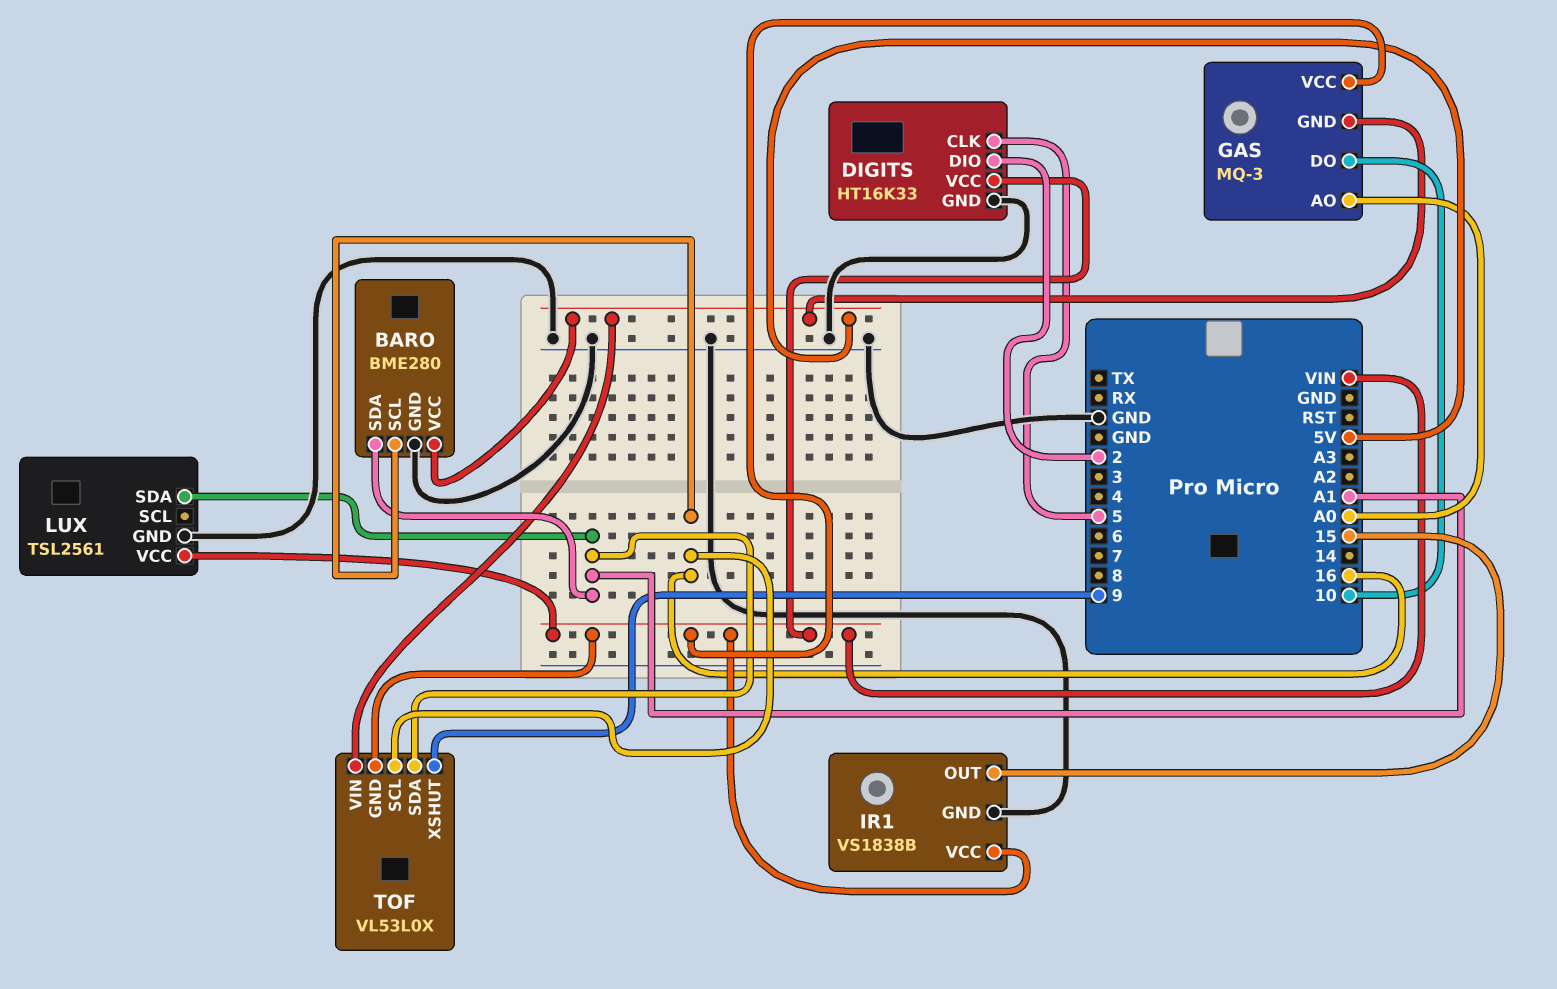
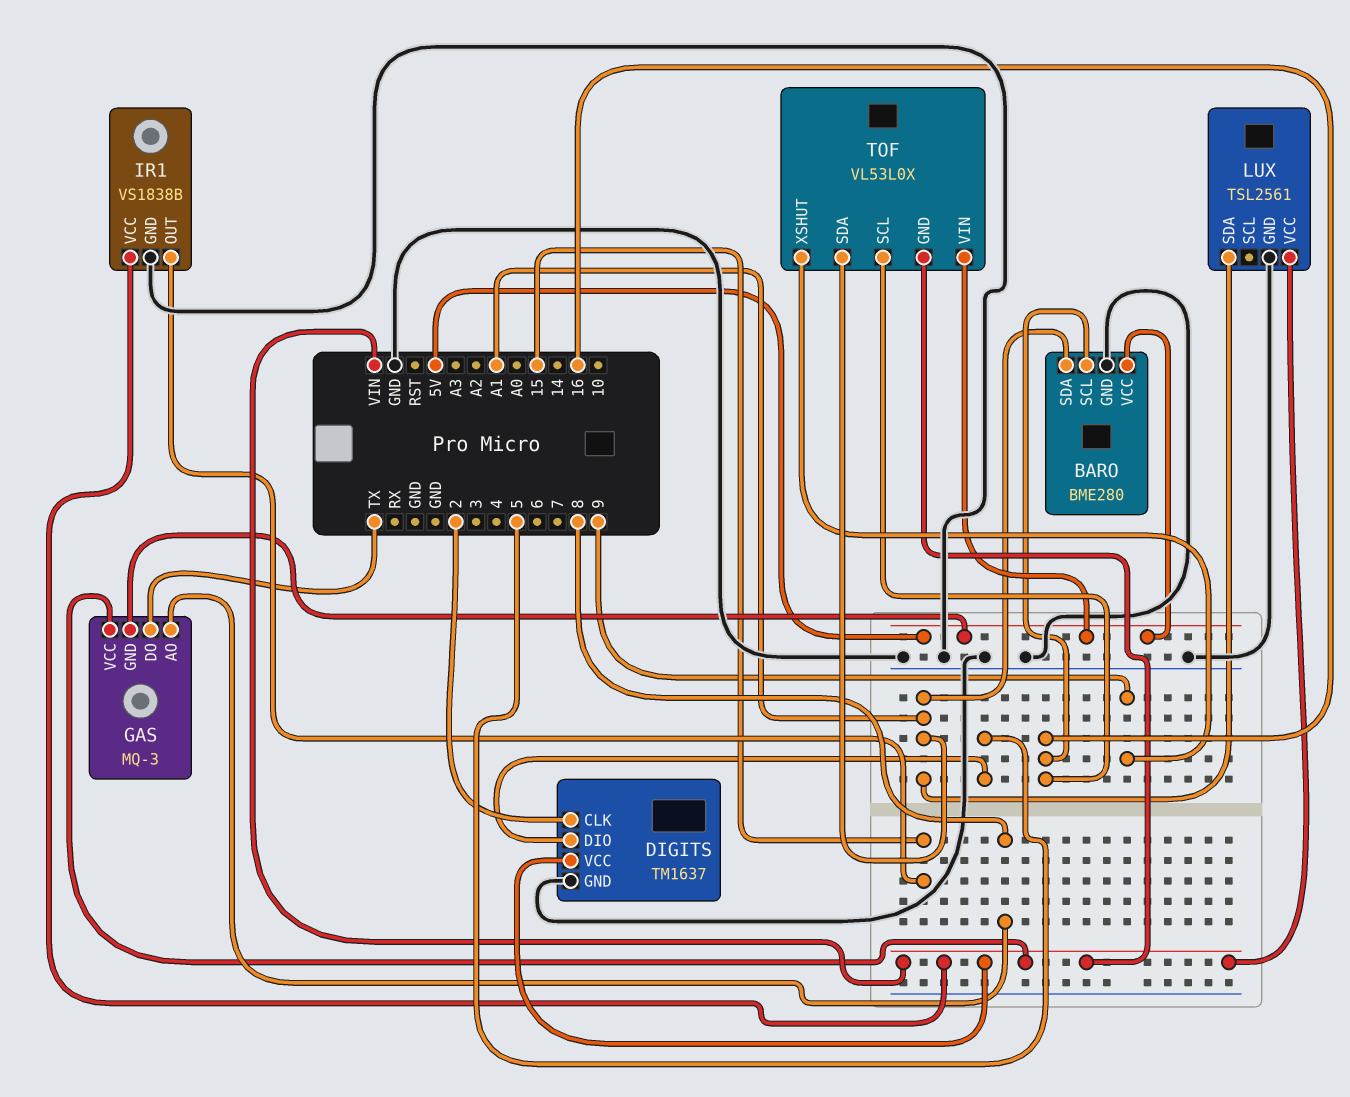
DIGITS: HT16K33 -> TM1637
DIGITS pin CLK: 5 -> 2
DIGITS pin DIO: 2 -> 5
GAS pin AO: A0 -> 8
GAS pin DO: 10 -> TX

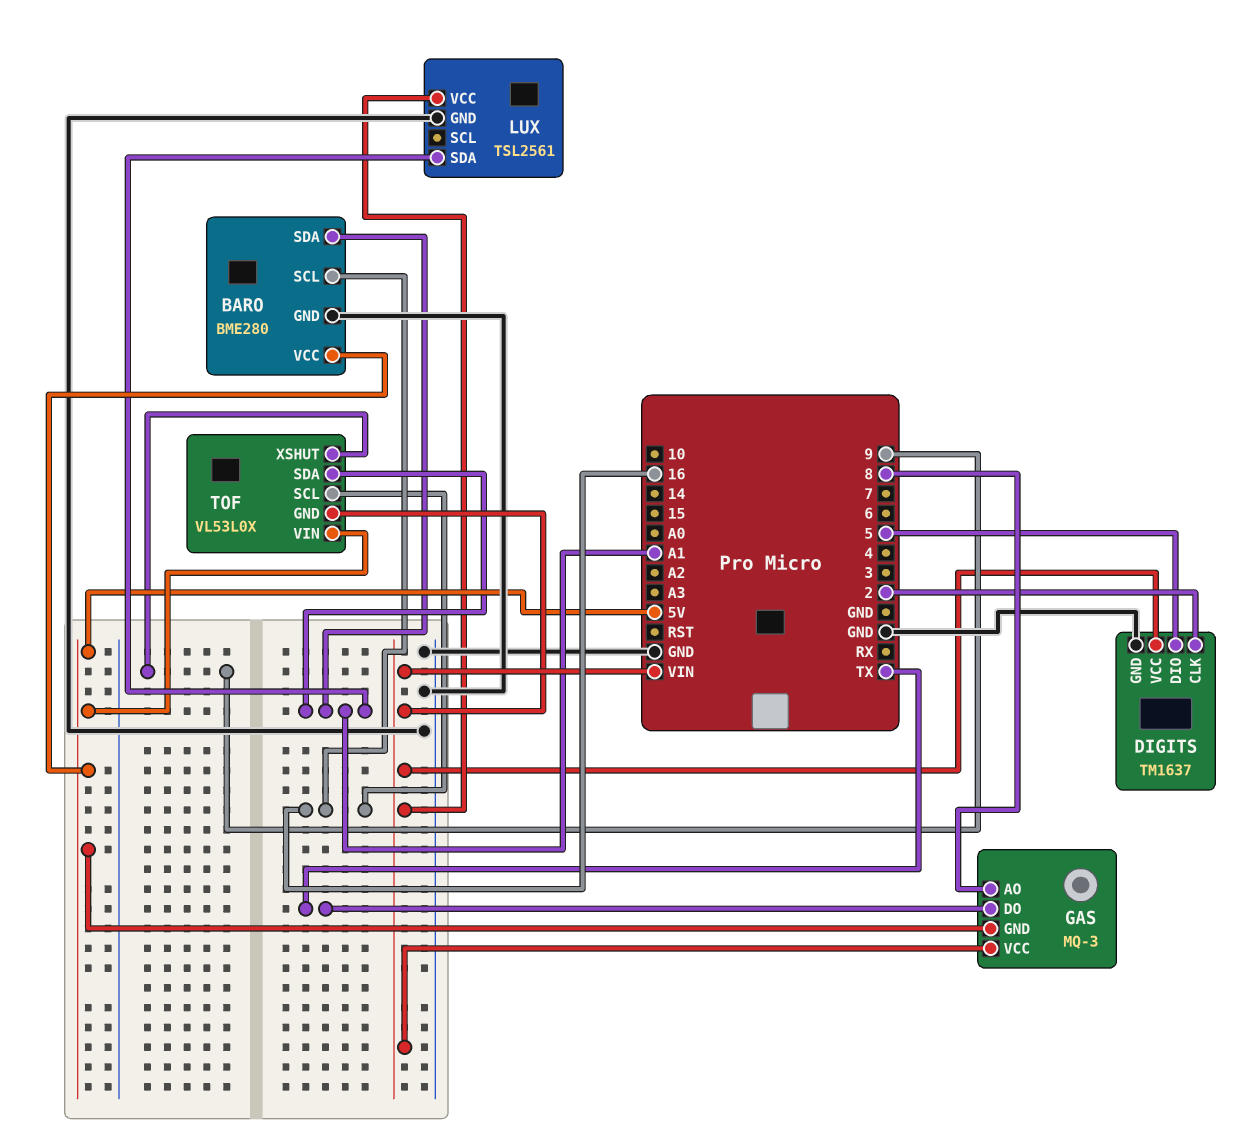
IR1: VS1838B -> none
IR1 pin GND: GND -> none
IR1 pin OUT: 15 -> none
IR1 pin VCC: VIN -> none

